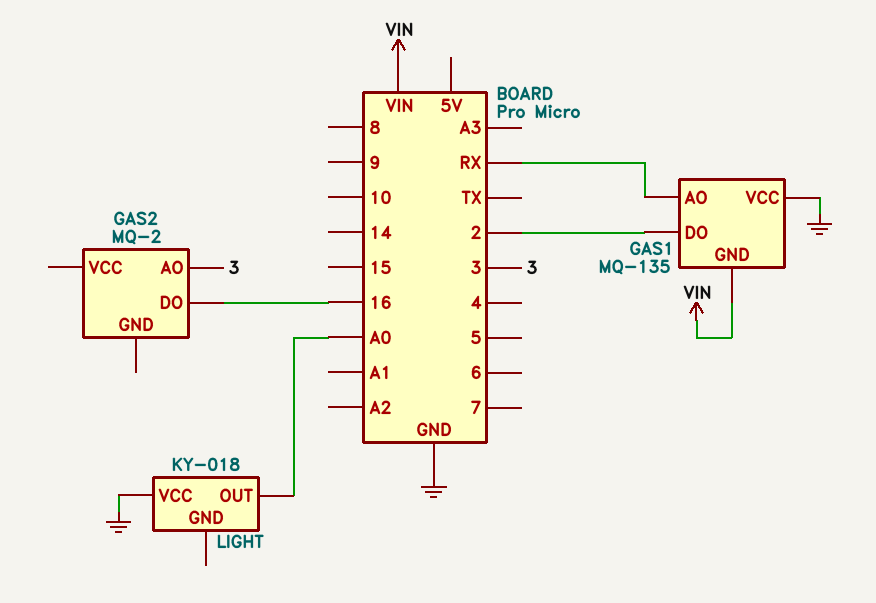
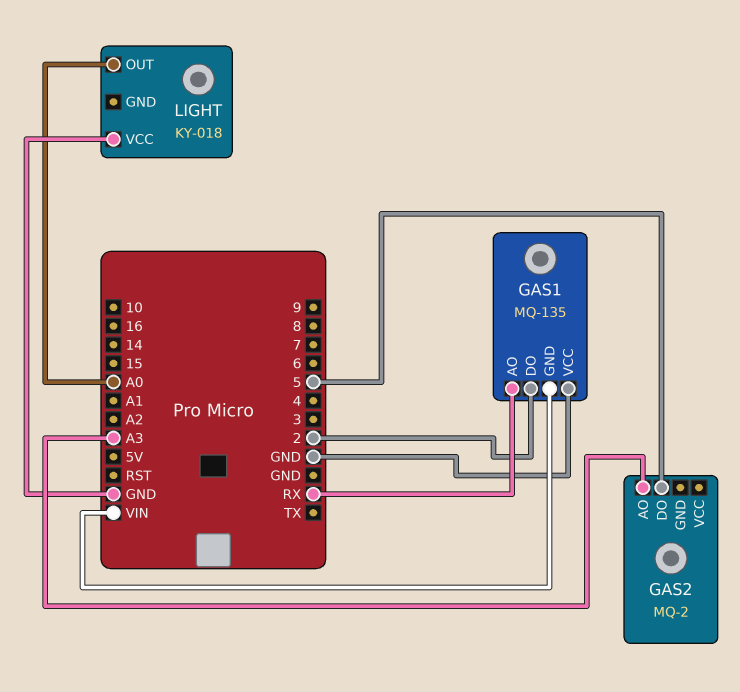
GAS2 pin AO: 3 -> A3
GAS2 pin DO: 16 -> 5

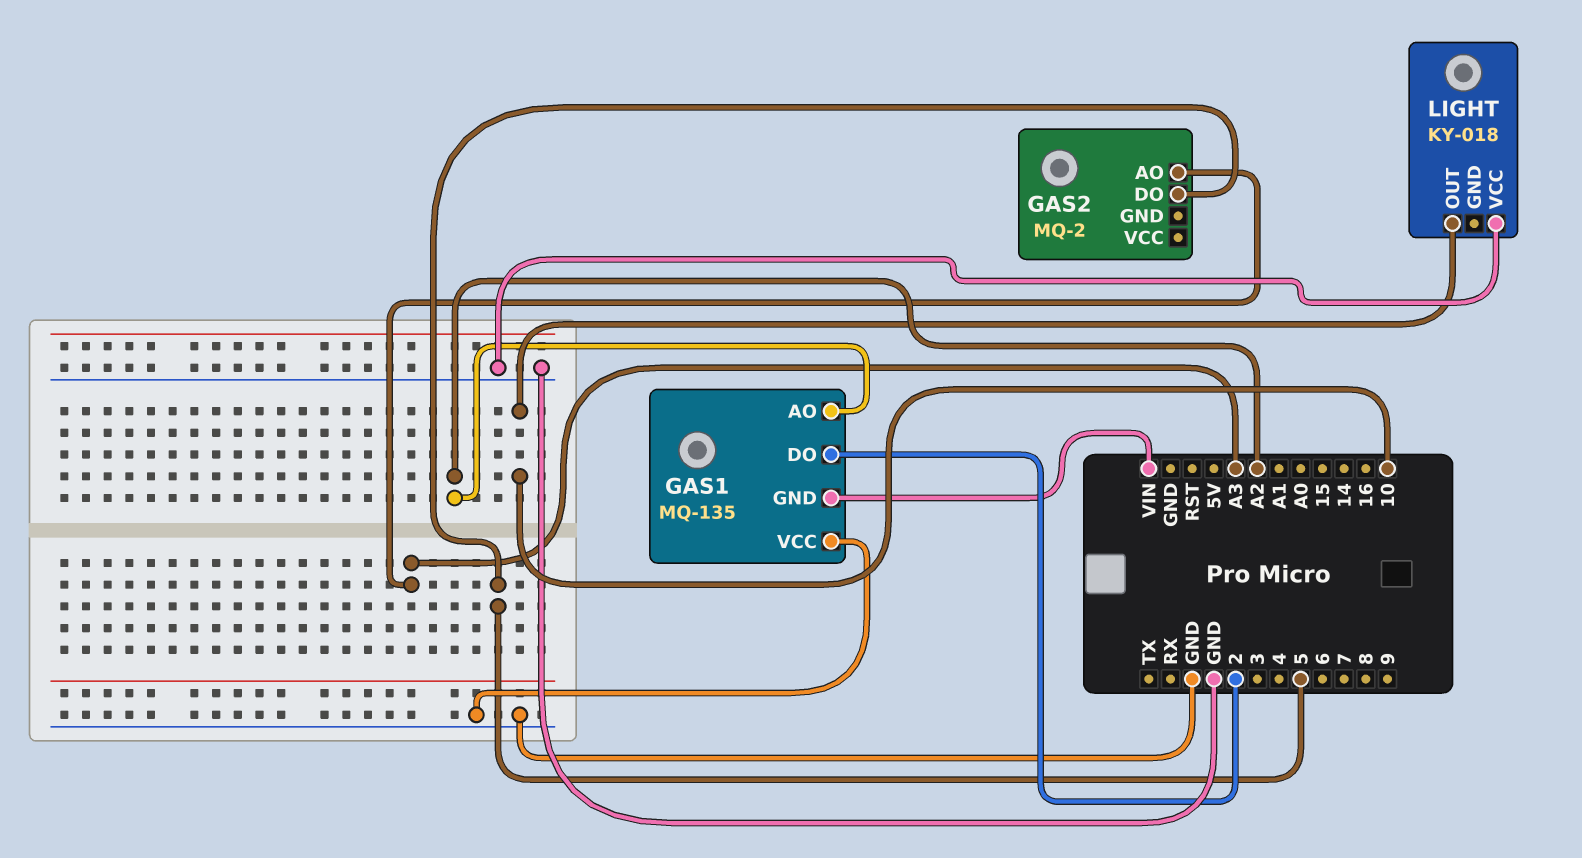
GAS1 pin AO: RX -> A2
LIGHT pin OUT: A0 -> 10

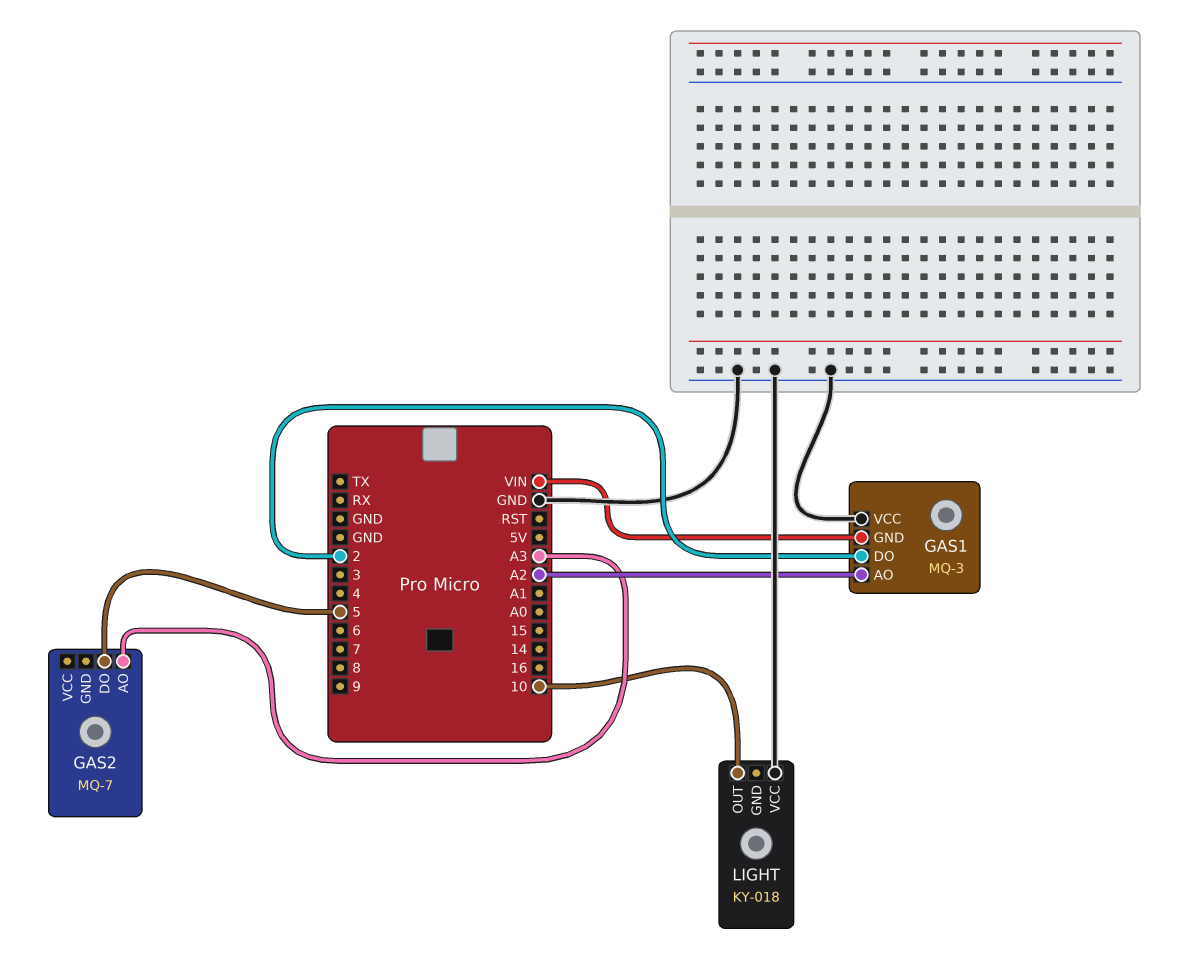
GAS1: MQ-135 -> MQ-3
GAS2: MQ-2 -> MQ-7

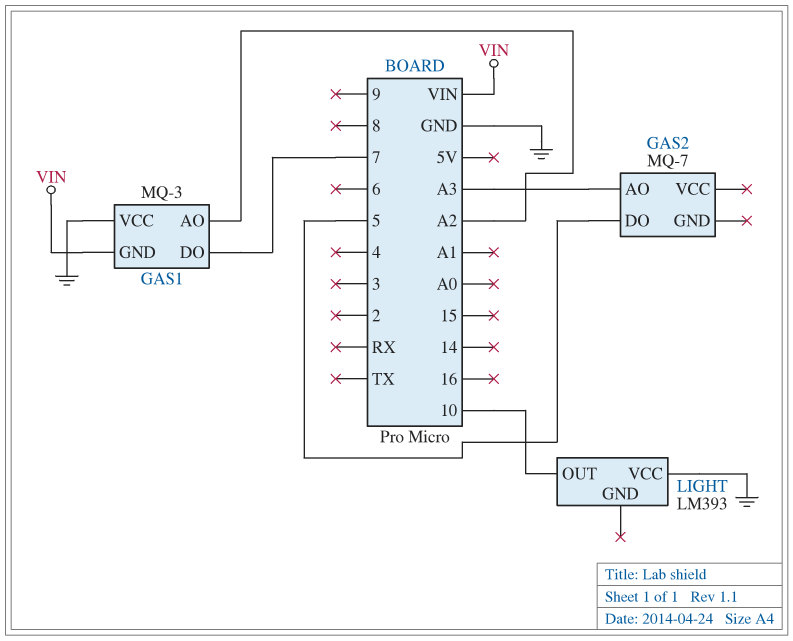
GAS1 pin DO: 2 -> 7
LIGHT: KY-018 -> LM393

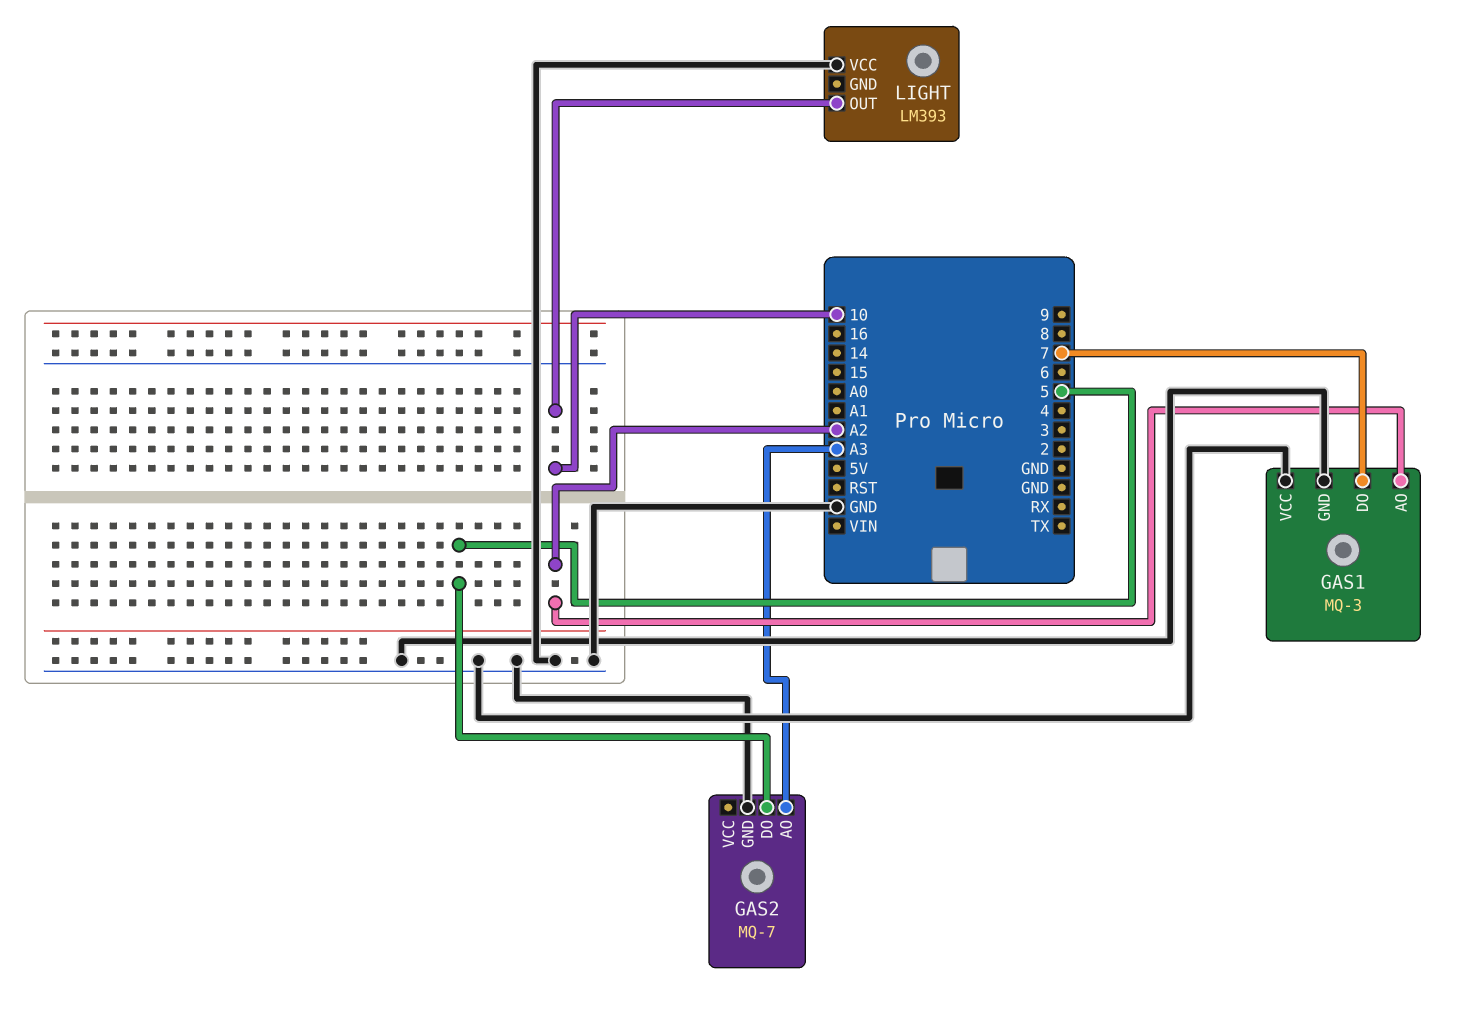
GAS1 pin GND: VIN -> GND
GAS2 pin GND: none -> GND

